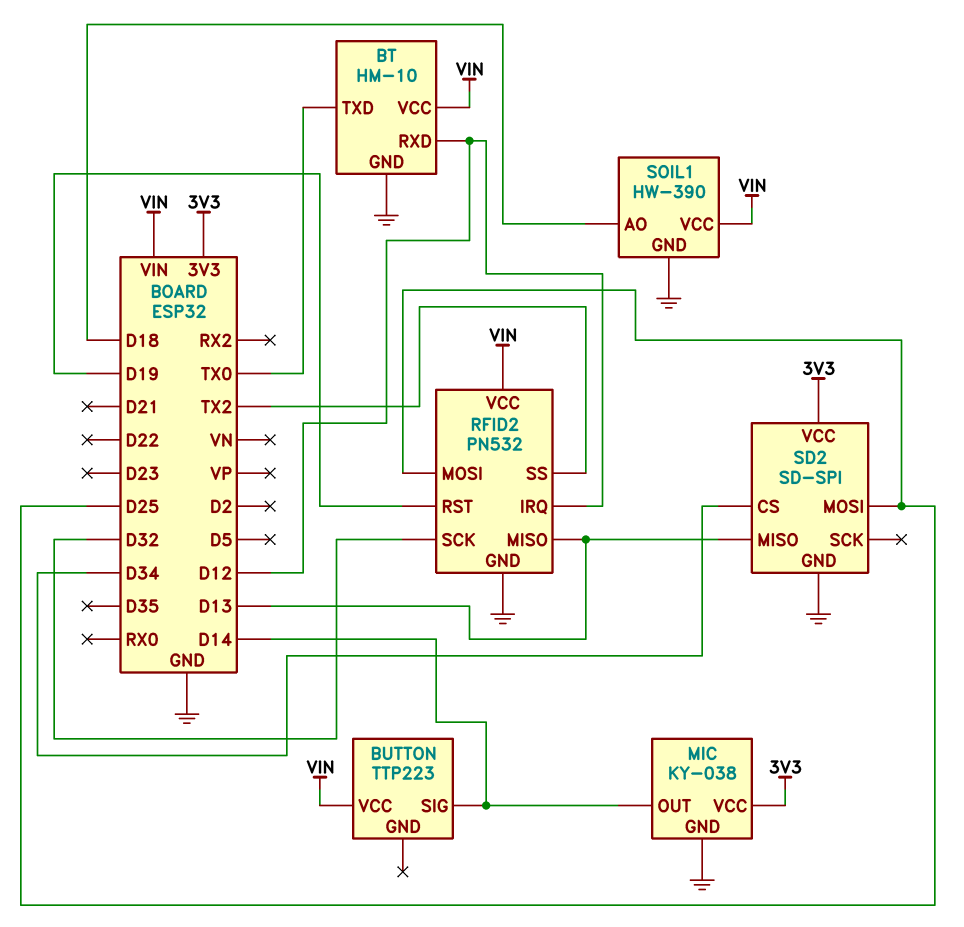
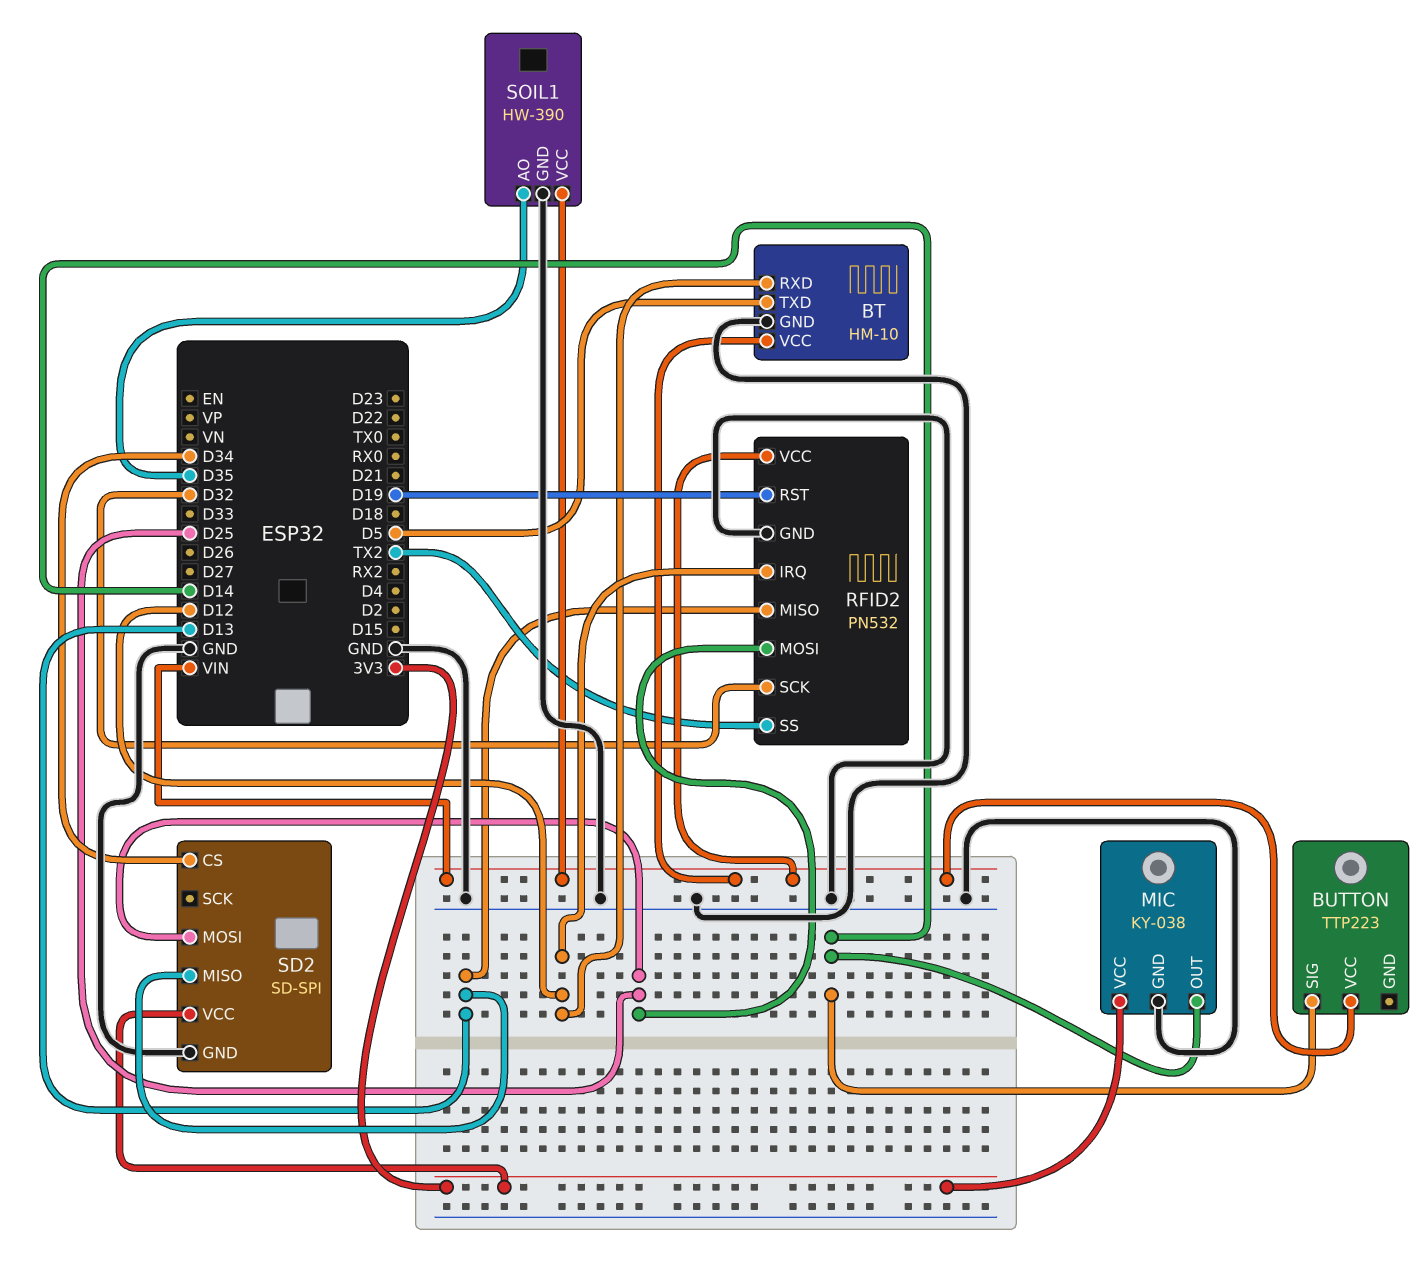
BT pin TXD: TX0 -> D5
SOIL1 pin AO: D18 -> D35

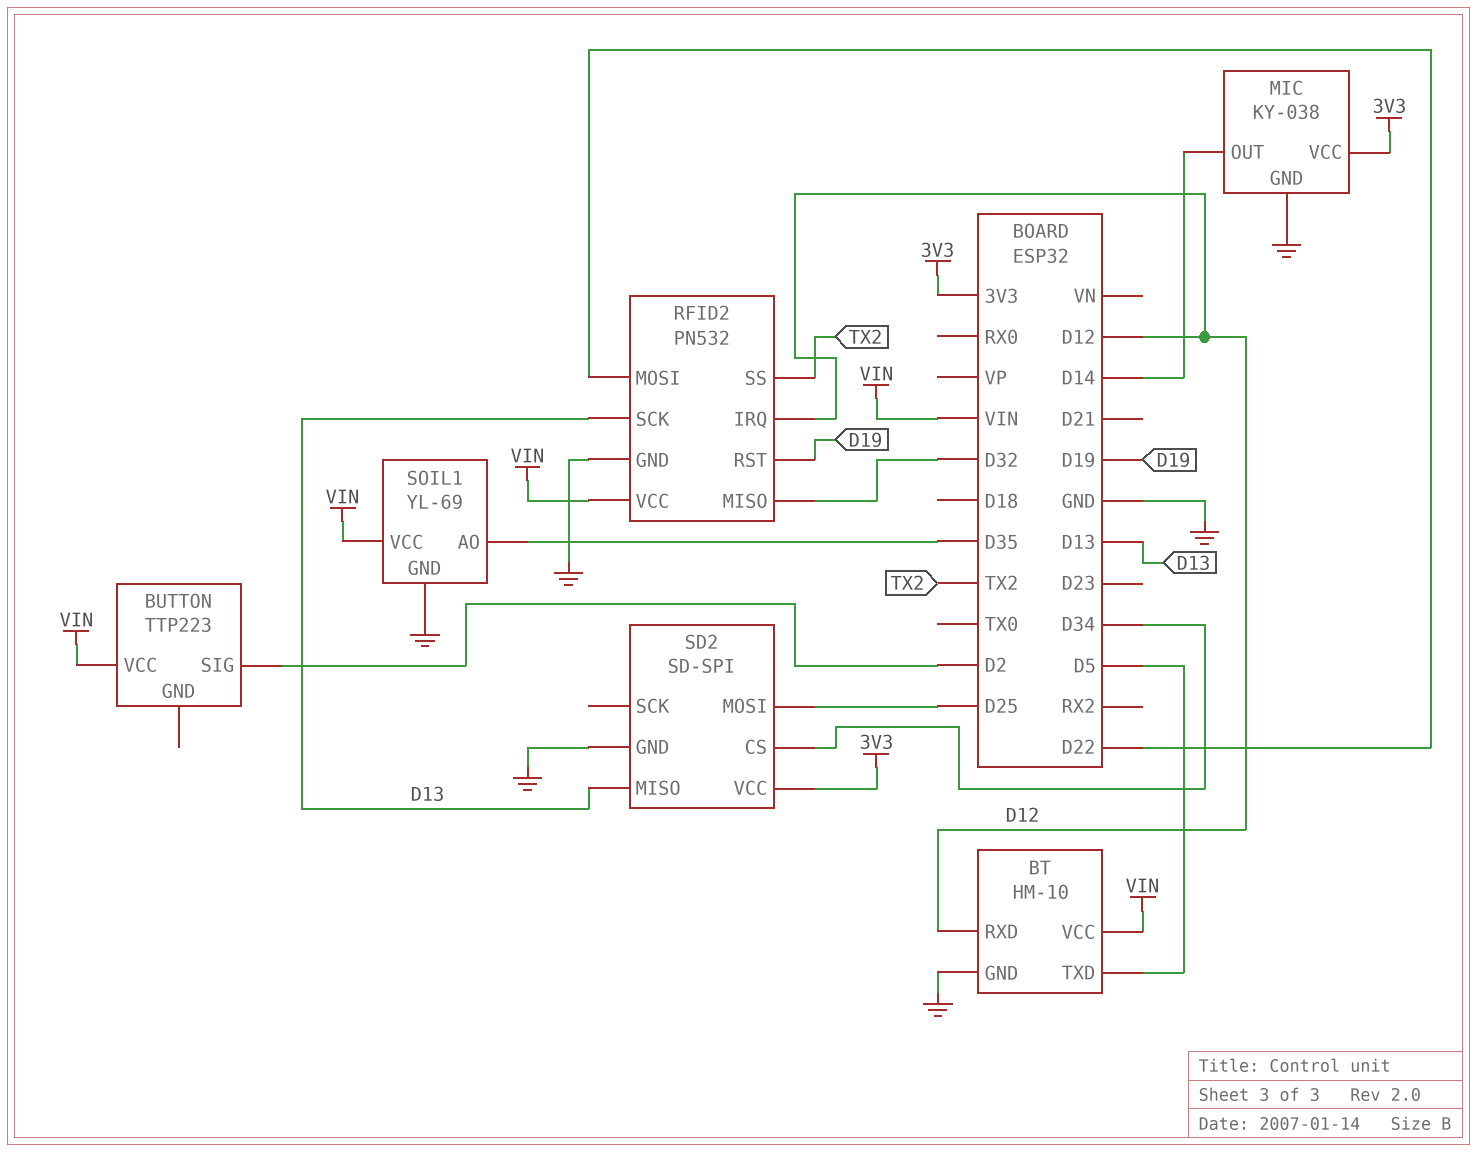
BUTTON pin SIG: D14 -> D2
RFID2 pin MISO: D13 -> D32
RFID2 pin MOSI: D25 -> D22
RFID2 pin SCK: D32 -> D13
SOIL1: HW-390 -> YL-69

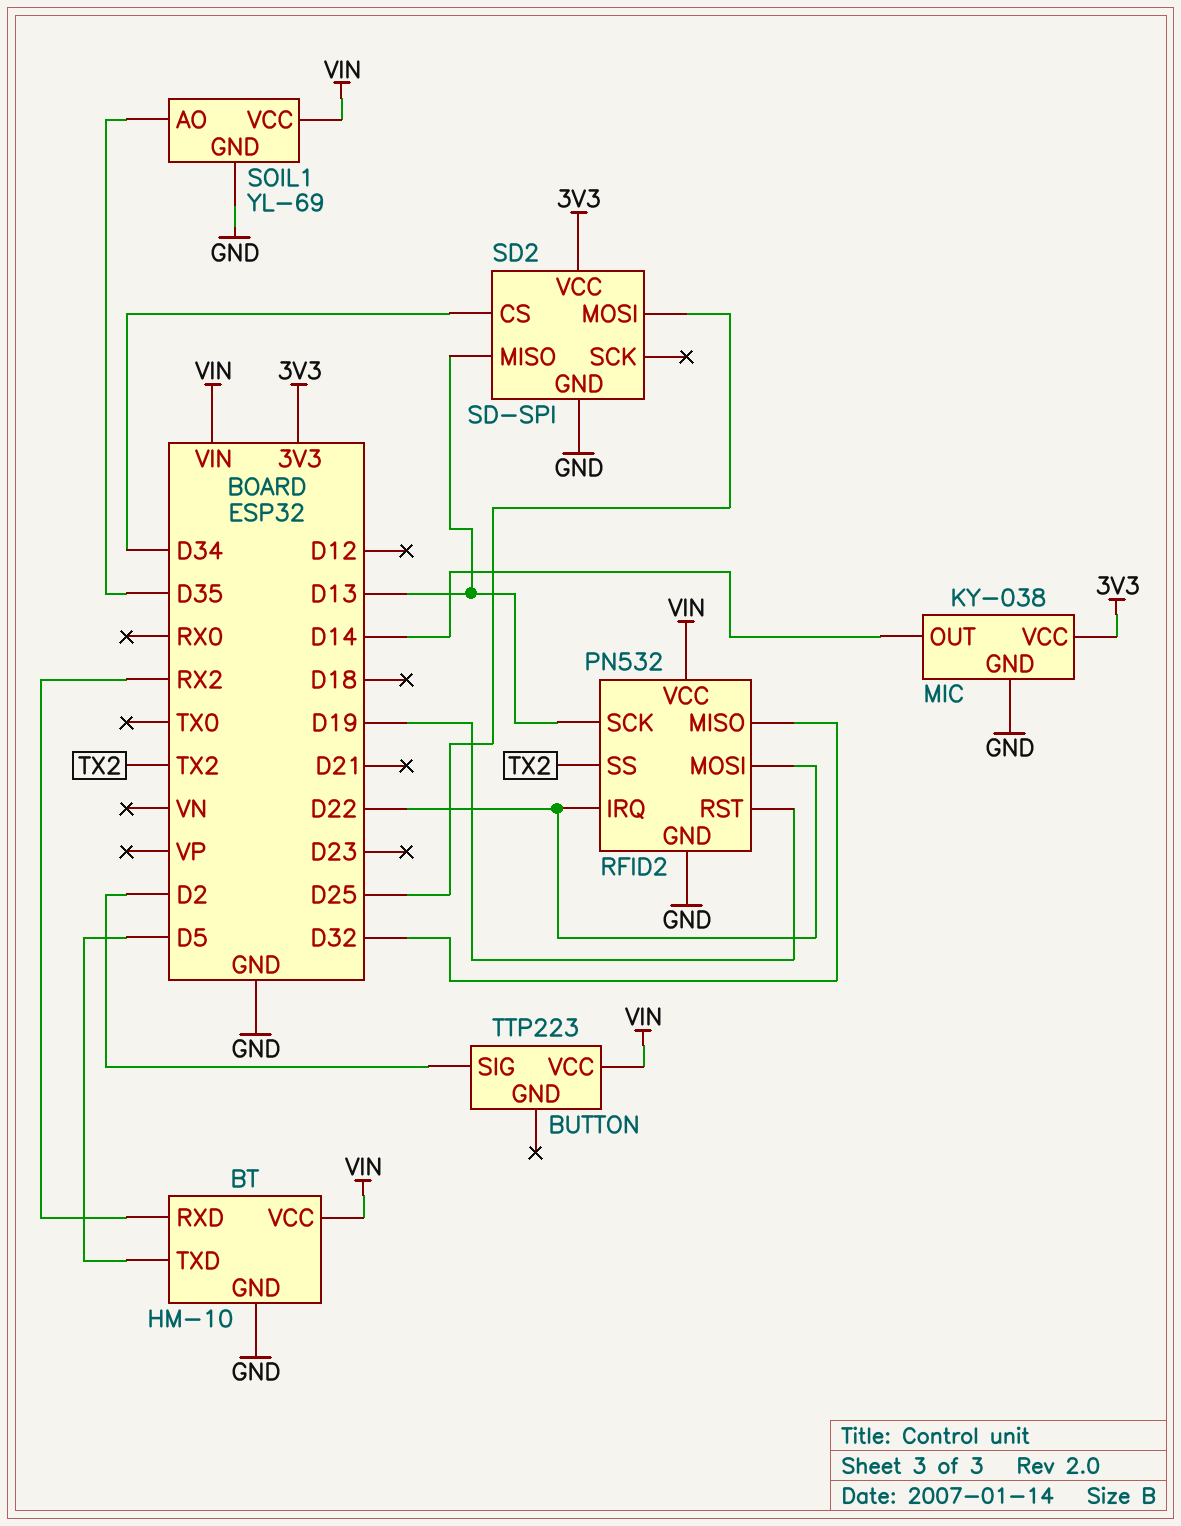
BT pin RXD: D12 -> RX2
RFID2 pin IRQ: D12 -> D22

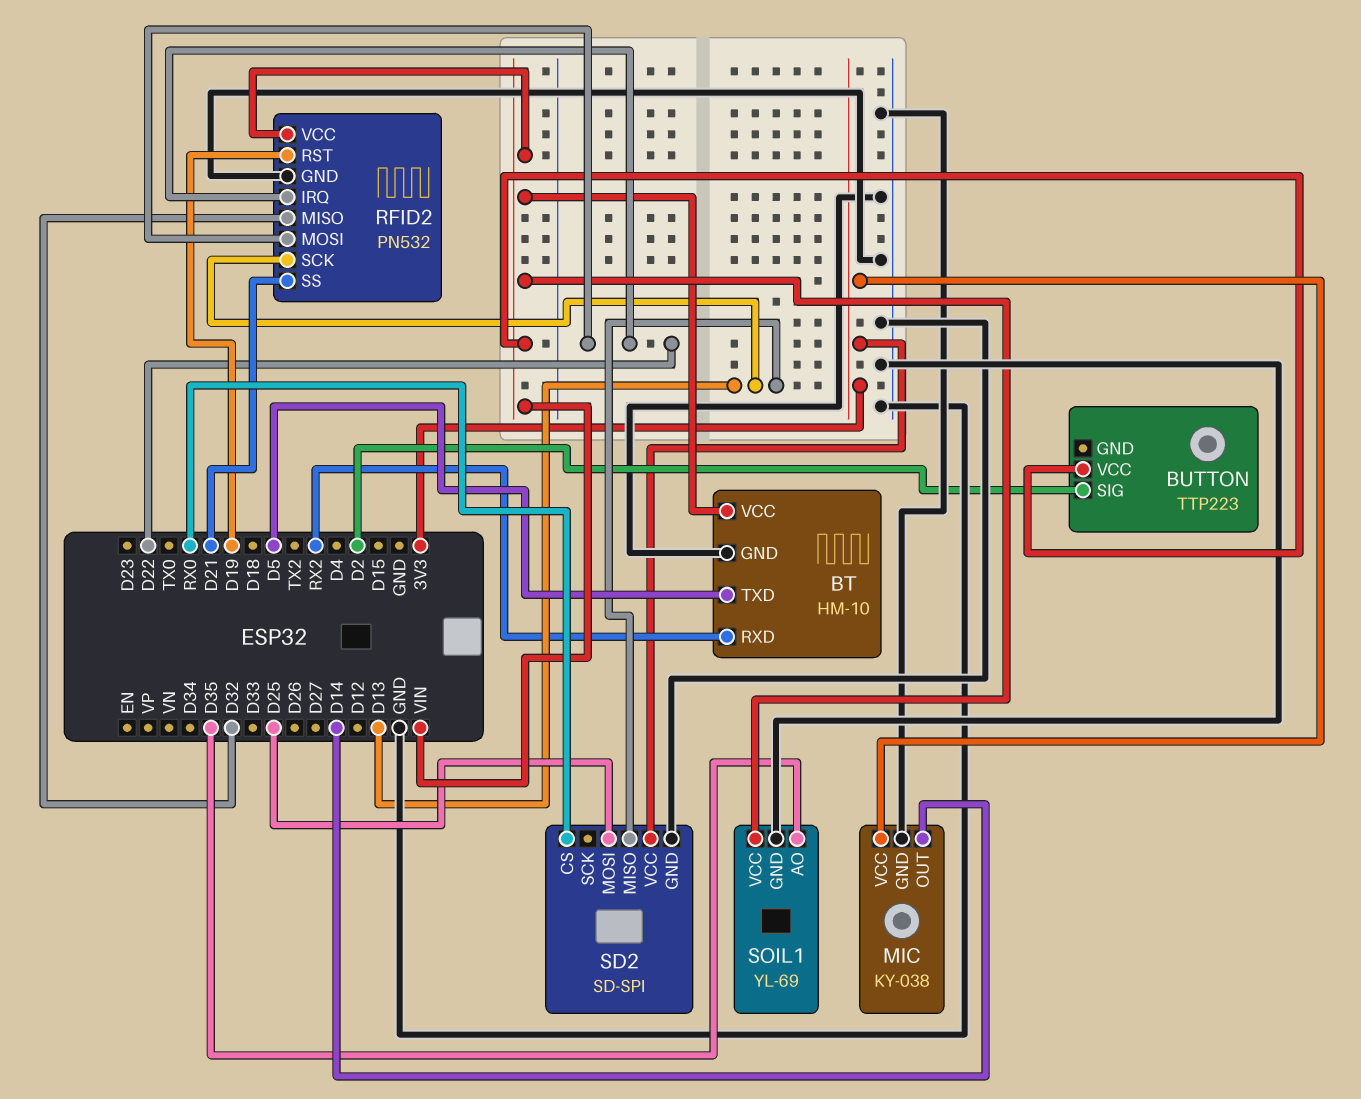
RFID2 pin SS: TX2 -> D21
SD2 pin CS: D34 -> RX0

